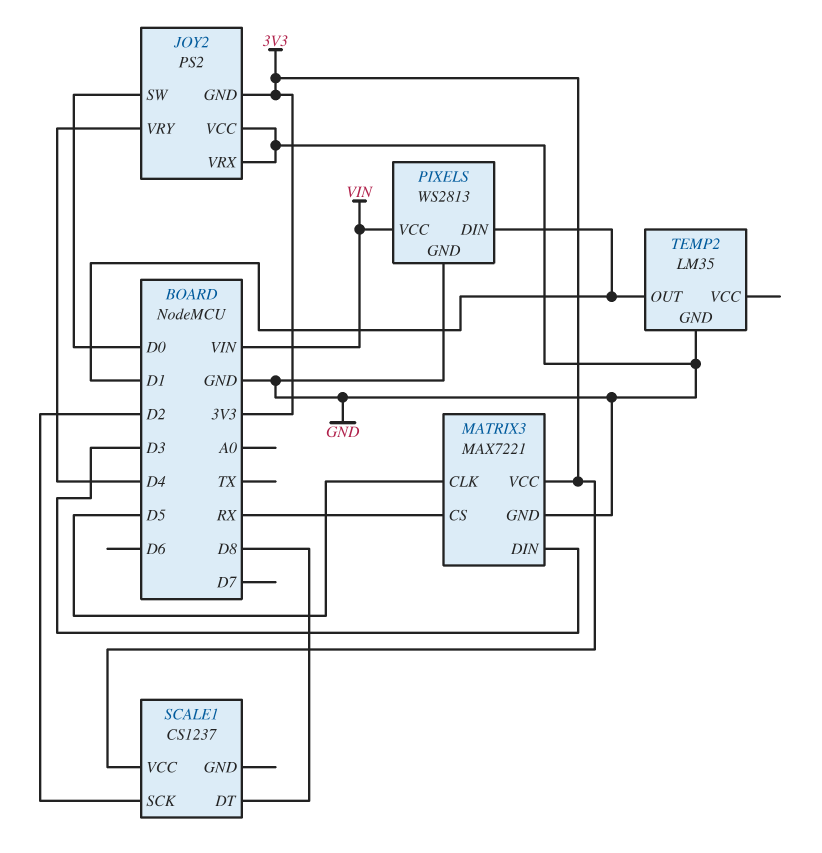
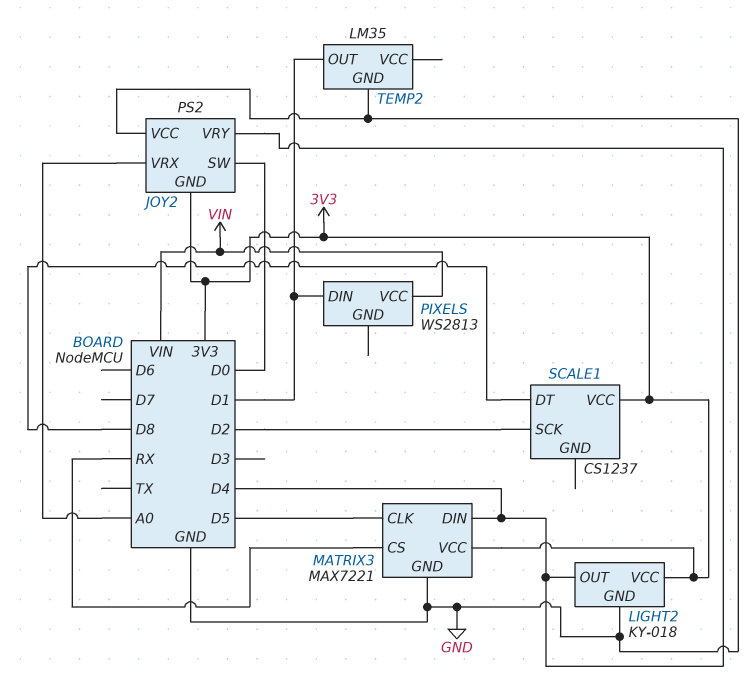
JOY2 pin VRX: GND -> A0
LIGHT2: none -> KY-018
LIGHT2 pin GND: none -> GND
LIGHT2 pin OUT: none -> D4
LIGHT2 pin VCC: none -> 3V3
MATRIX3 pin DIN: D3 -> D4
PIXELS pin GND: GND -> none

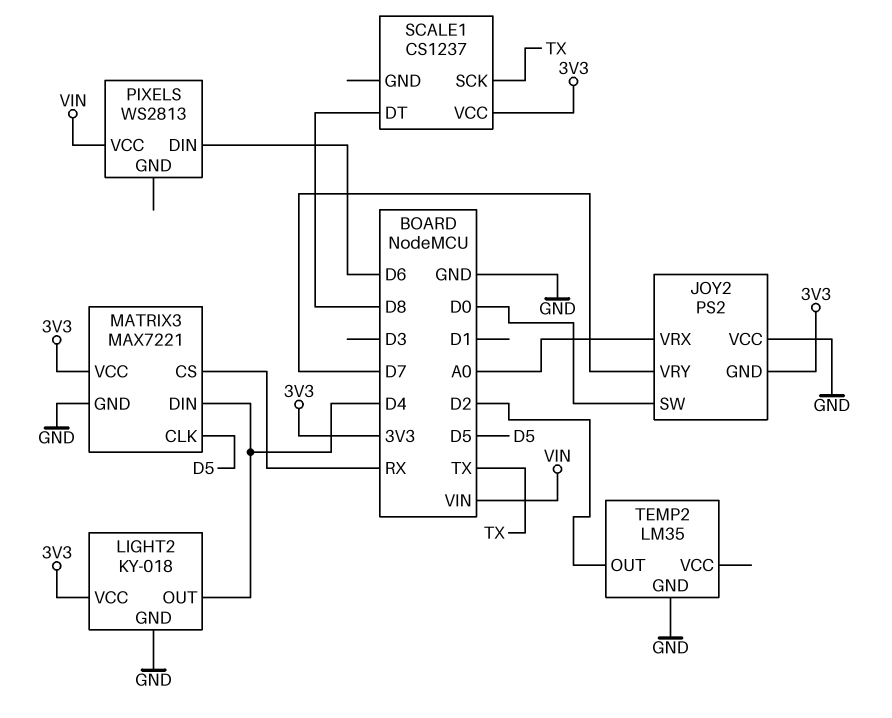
JOY2 pin VRY: D4 -> D7
PIXELS pin DIN: D1 -> D6
SCALE1 pin SCK: D2 -> TX
TEMP2 pin OUT: D1 -> D2

